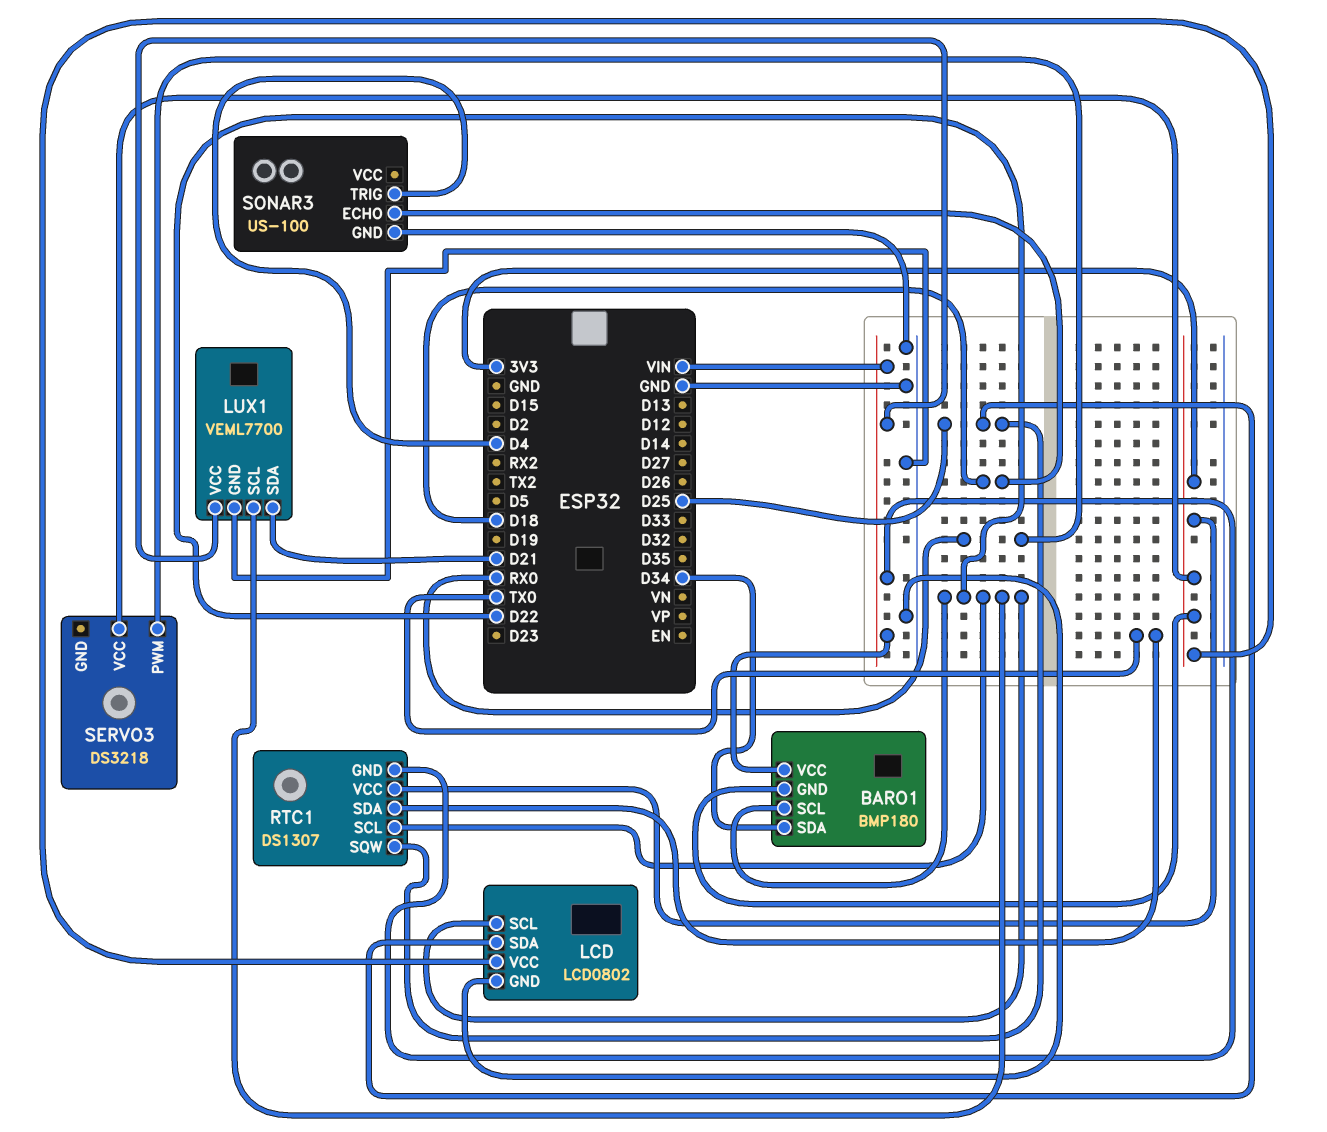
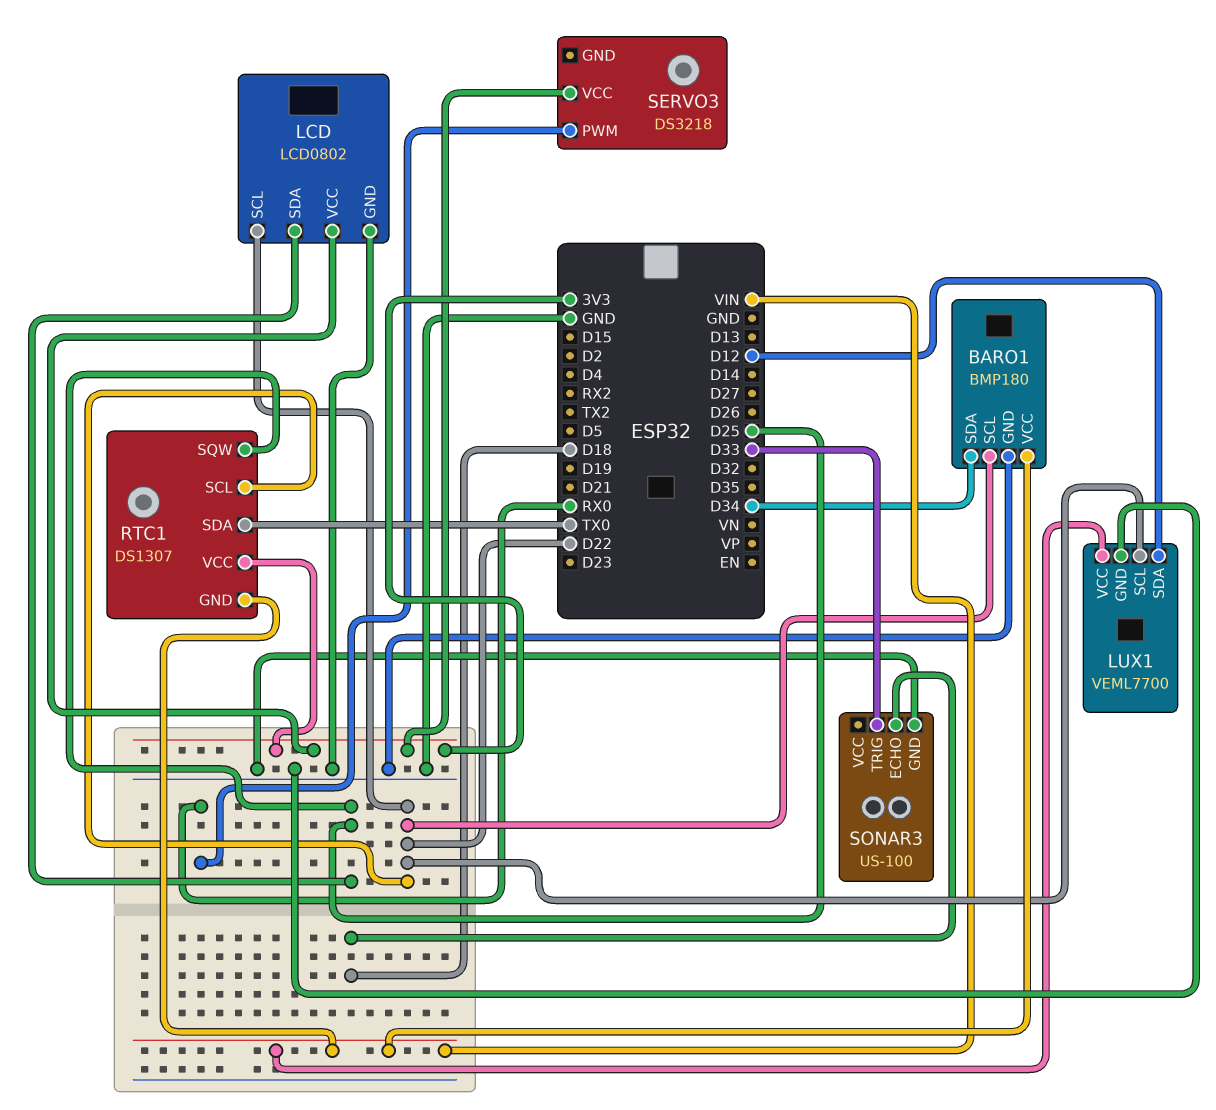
BARO1 pin GND: 3V3 -> GND
LUX1 pin SDA: D21 -> D12
SONAR3 pin TRIG: D4 -> D33

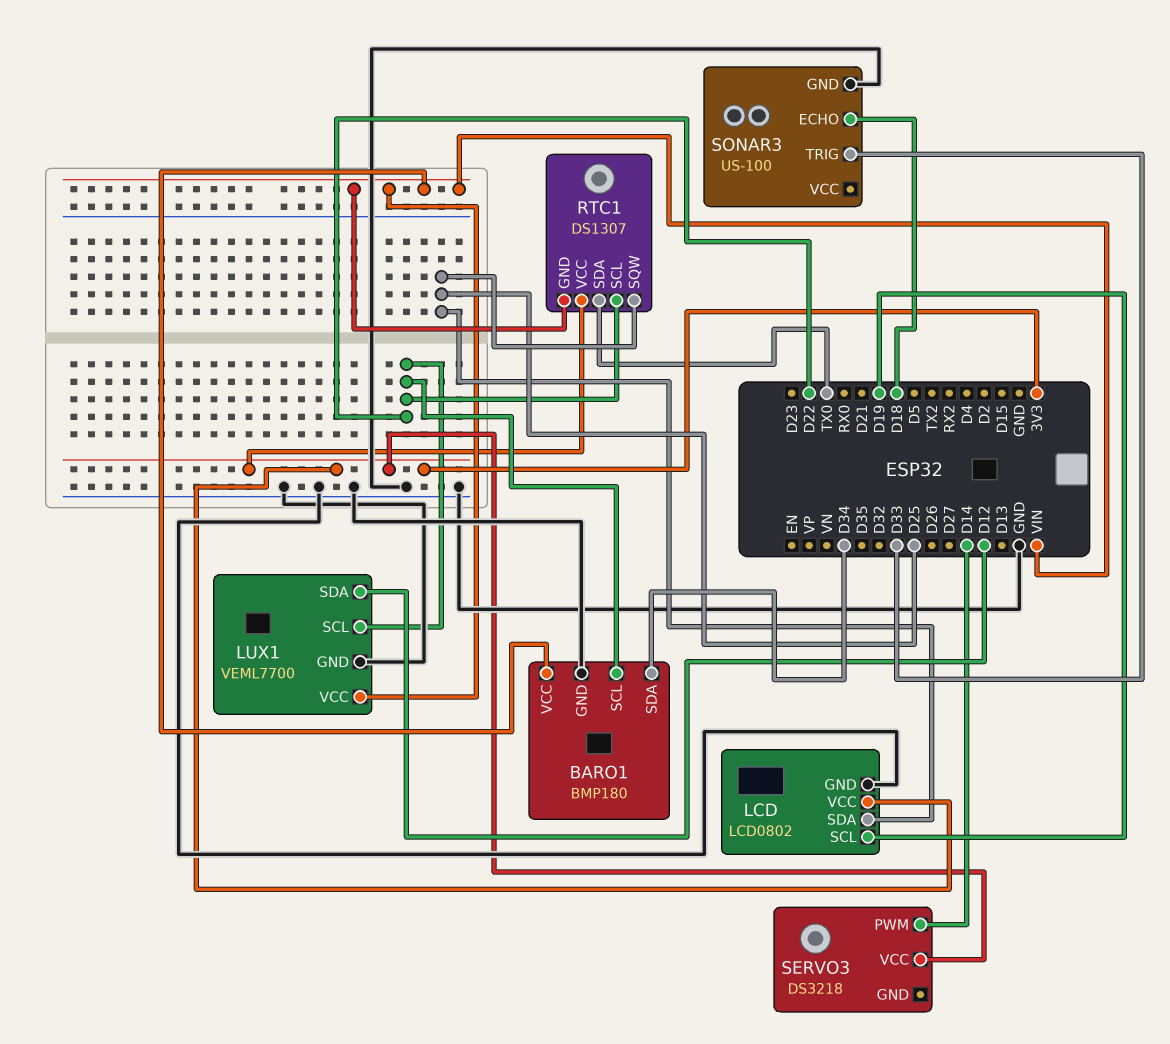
LCD pin SCL: D22 -> D19
SERVO3 pin PWM: RX0 -> D14

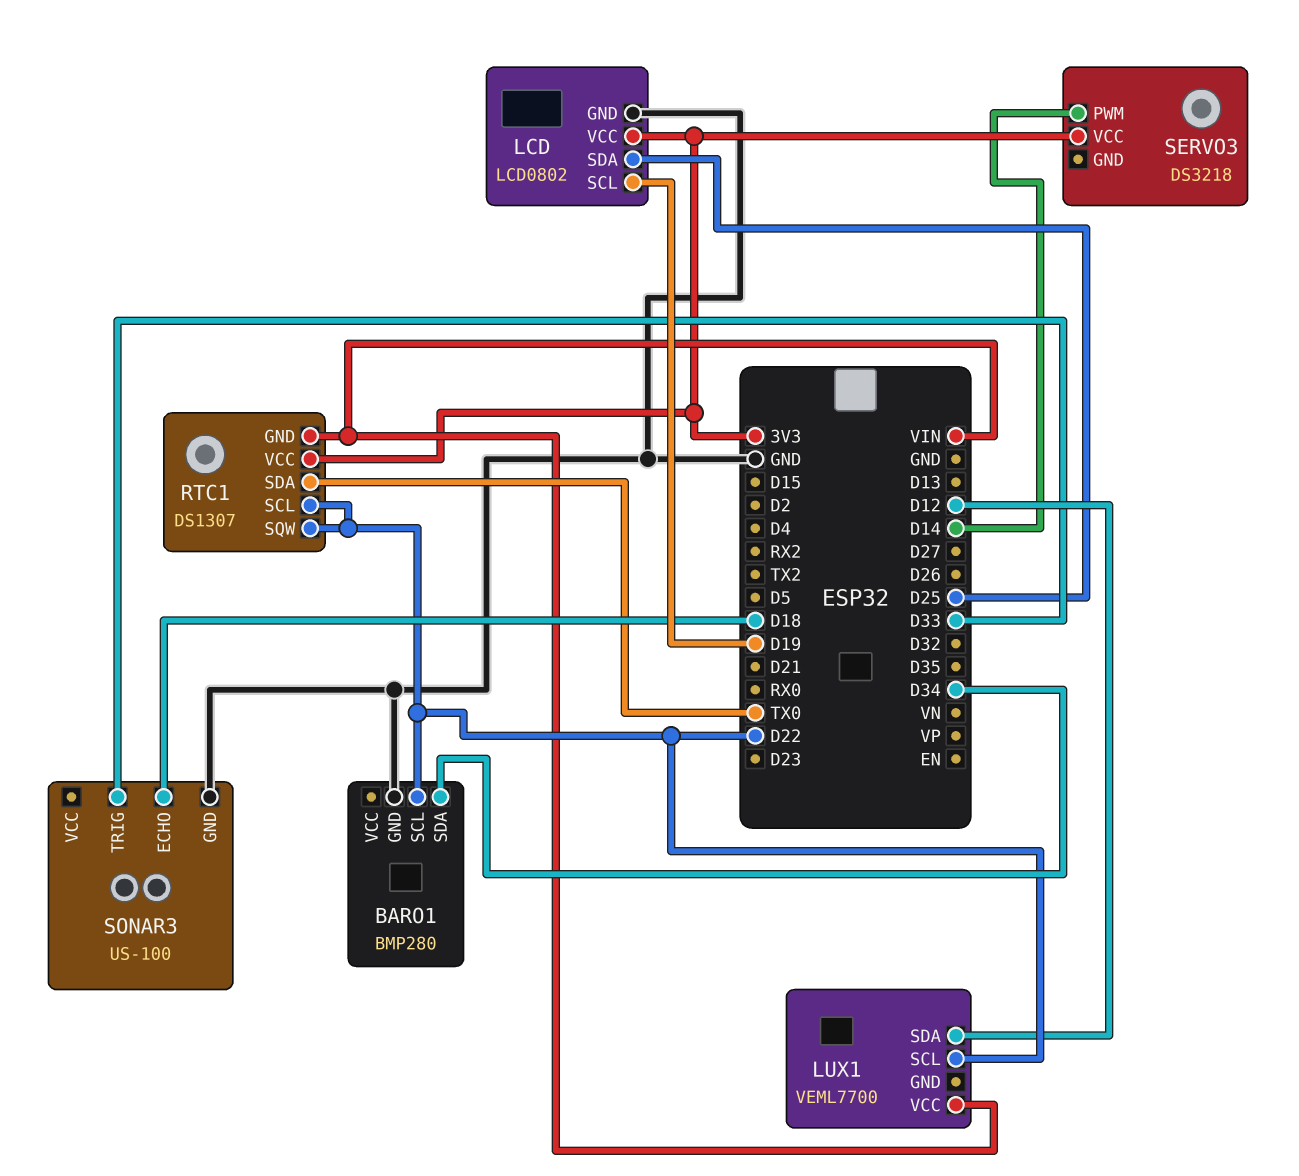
BARO1: BMP180 -> BMP280
BARO1 pin VCC: VIN -> none
LUX1 pin GND: GND -> none
RTC1 pin SQW: D25 -> D22

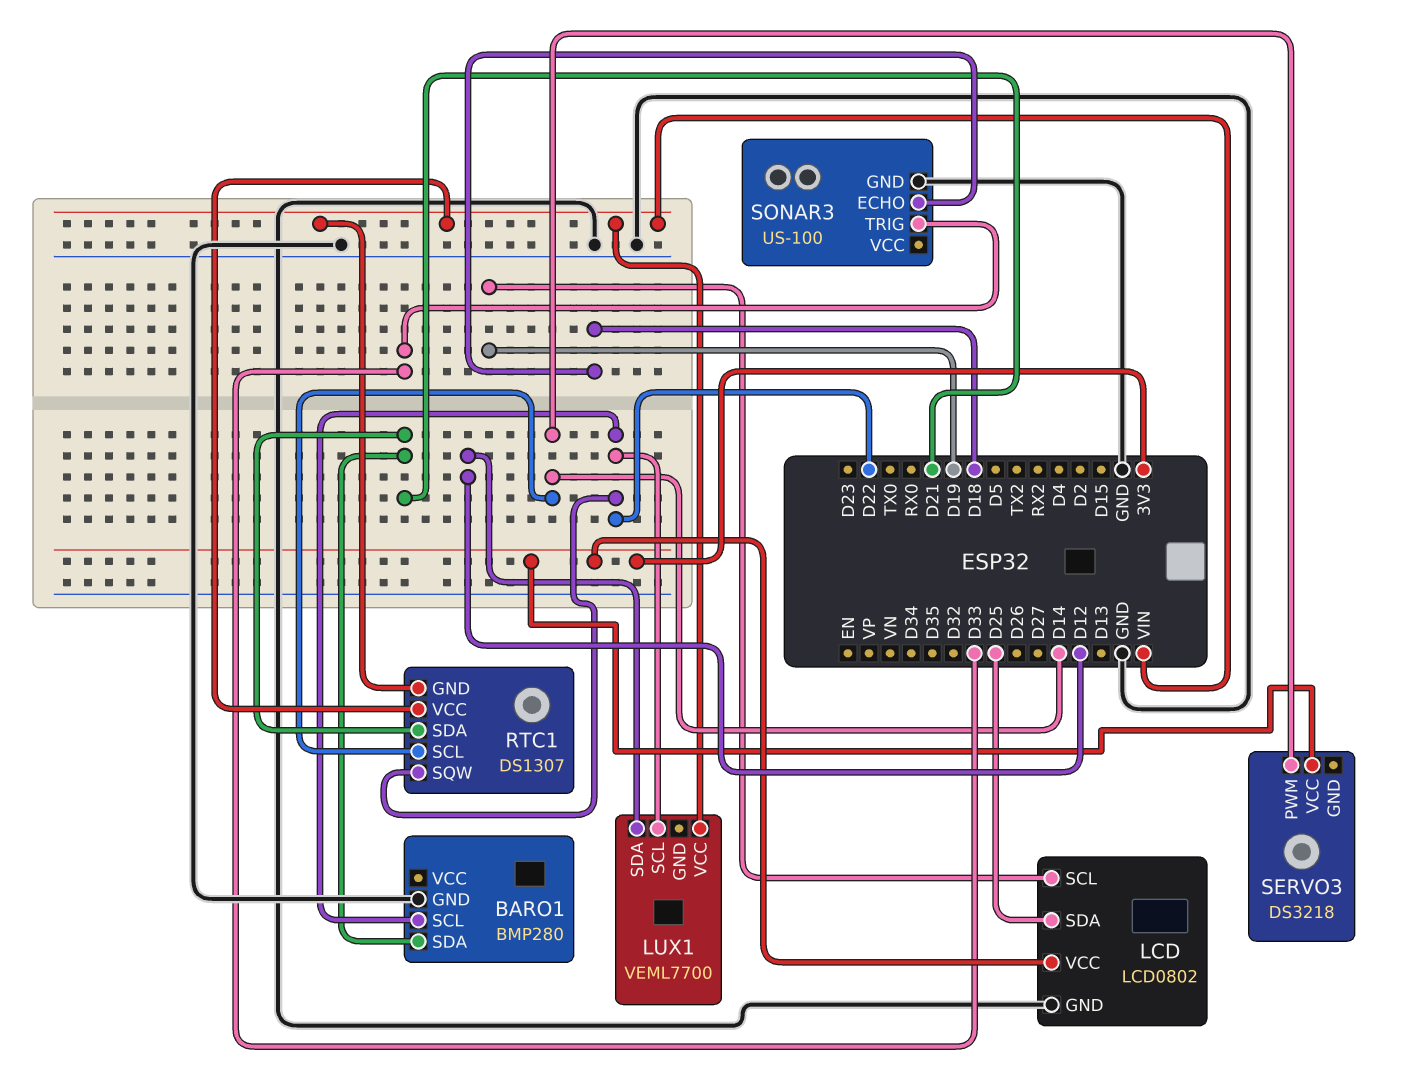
BARO1 pin SDA: D34 -> D21
RTC1 pin SCL: D22 -> D14
RTC1 pin SDA: TX0 -> D21
RTC1 pin VCC: 3V3 -> VIN

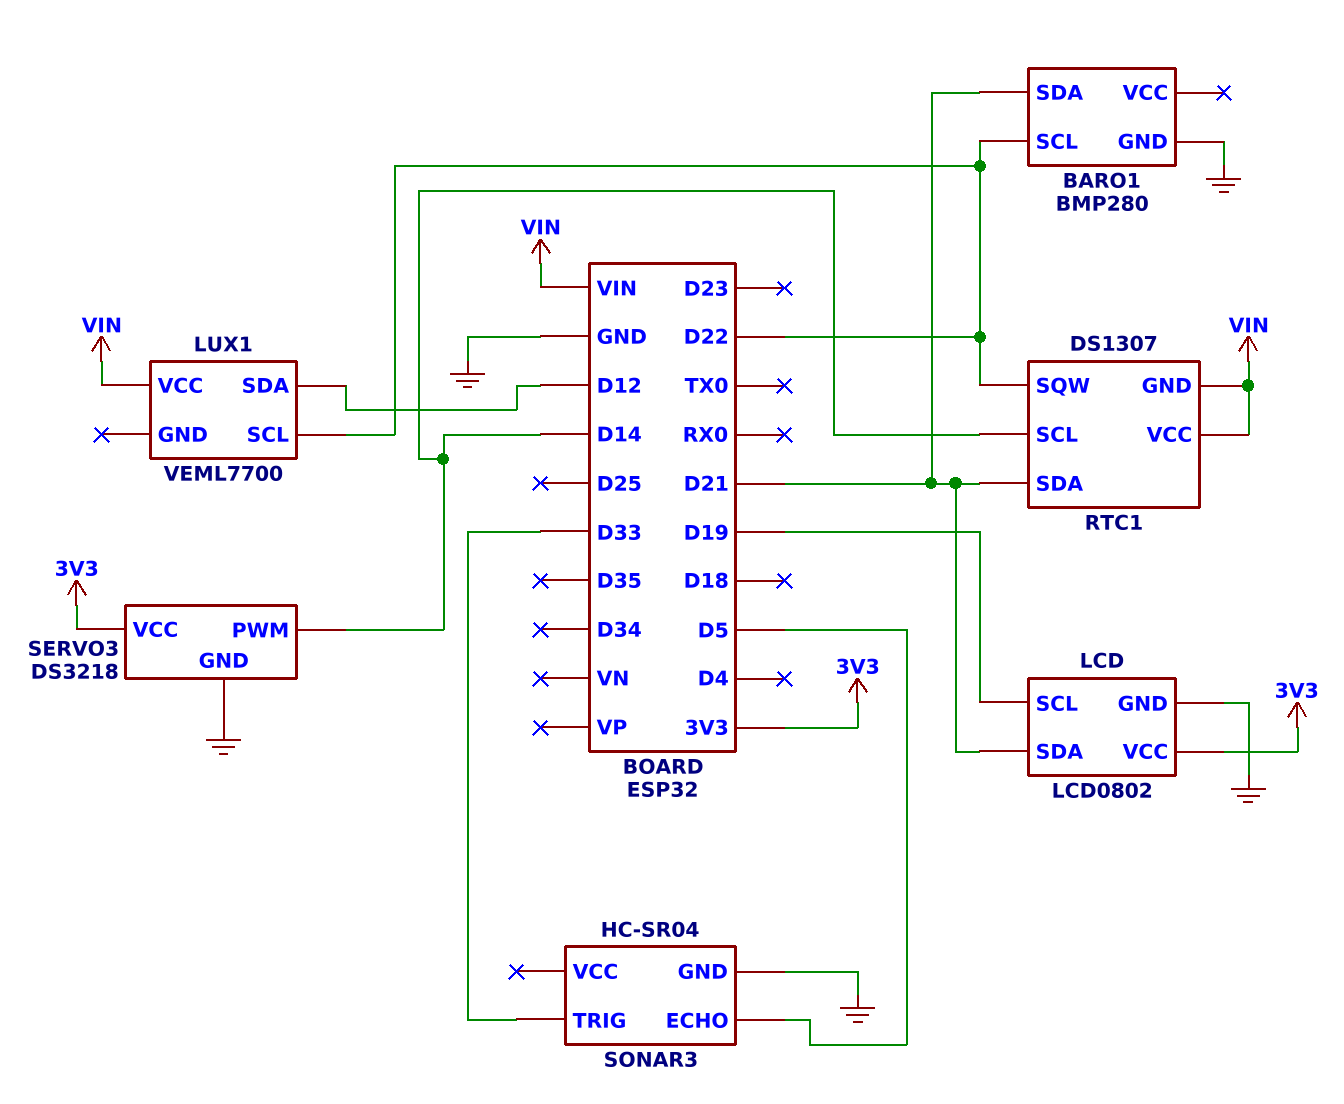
LCD pin SDA: D25 -> D21
SERVO3 pin GND: none -> GND
SONAR3: US-100 -> HC-SR04
SONAR3 pin ECHO: D18 -> D5

